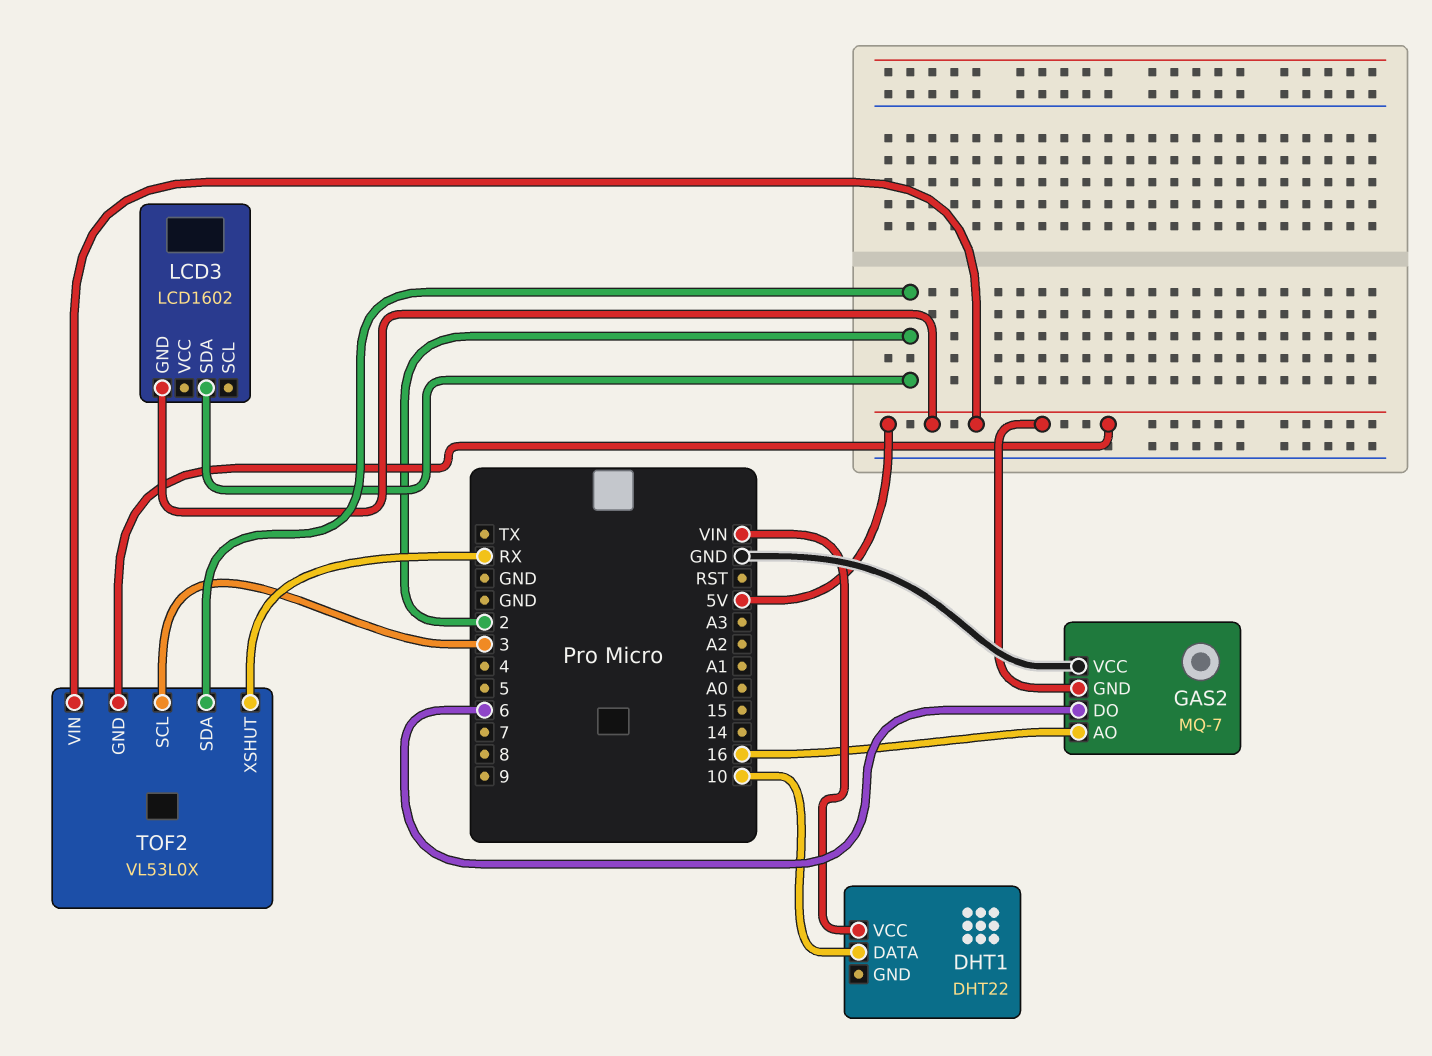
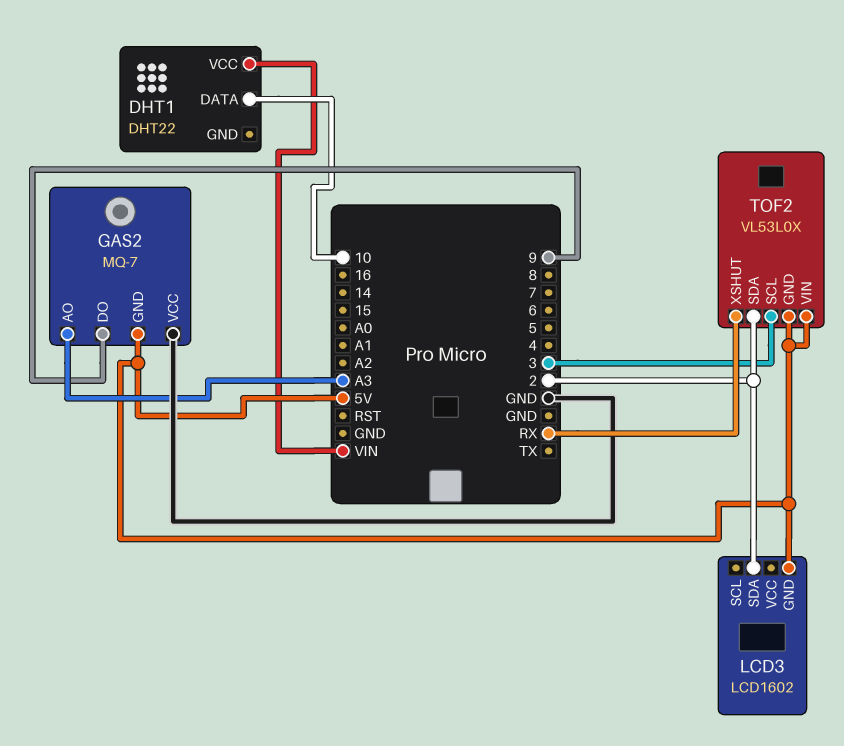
GAS2 pin AO: 16 -> A3
GAS2 pin DO: 6 -> 9

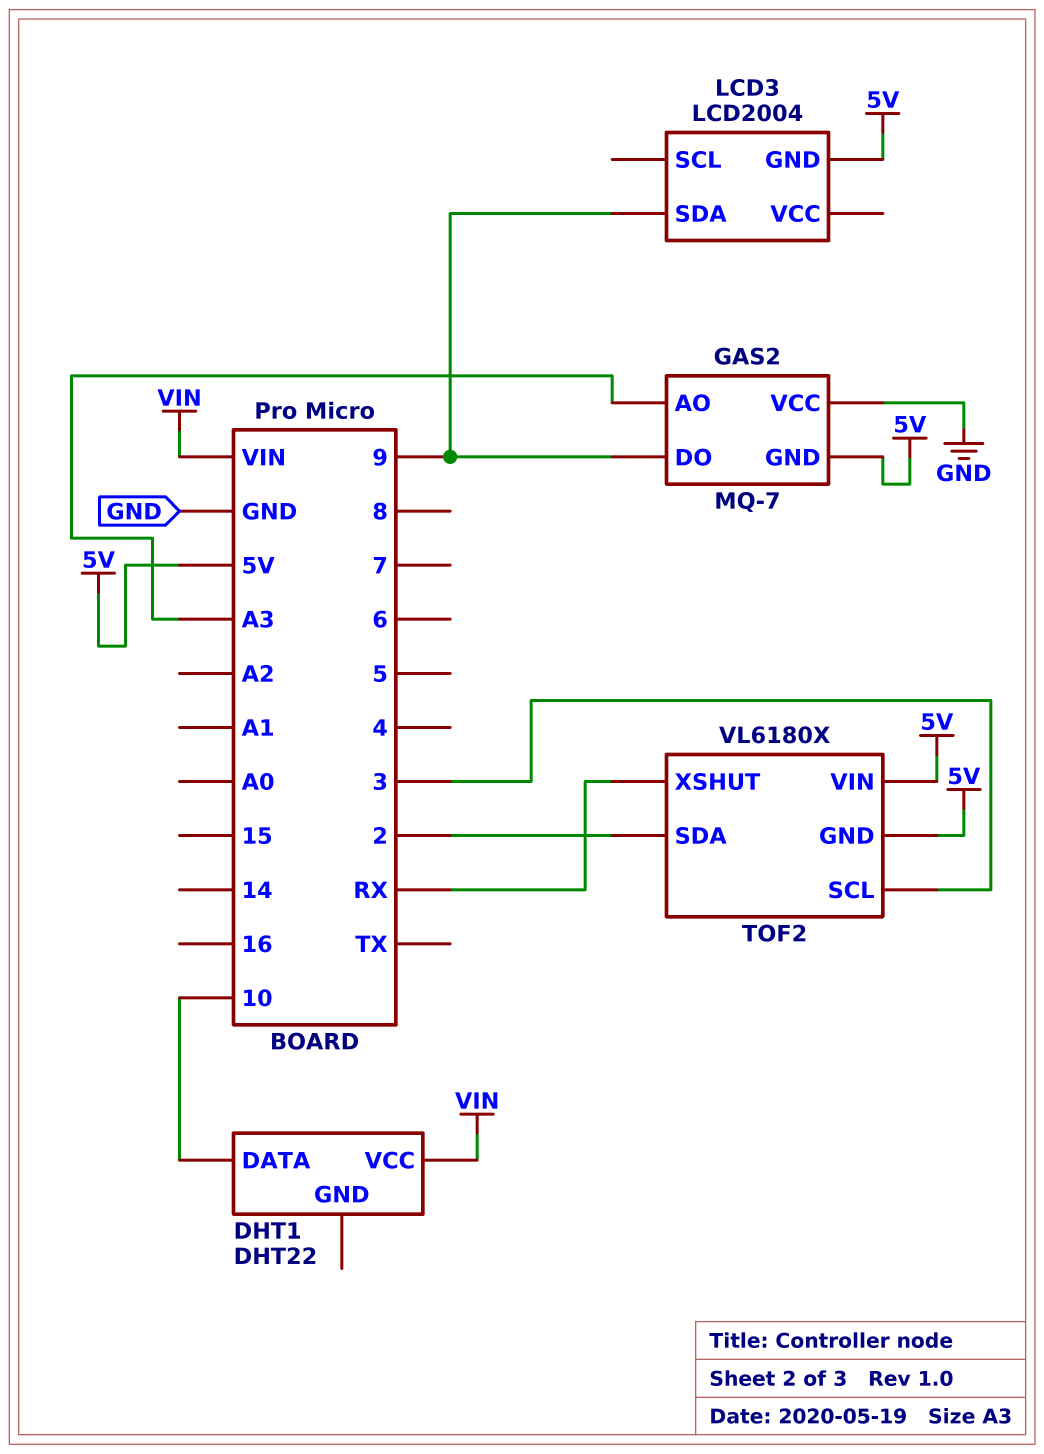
LCD3: LCD1602 -> LCD2004
LCD3 pin SDA: 2 -> 9
TOF2: VL53L0X -> VL6180X

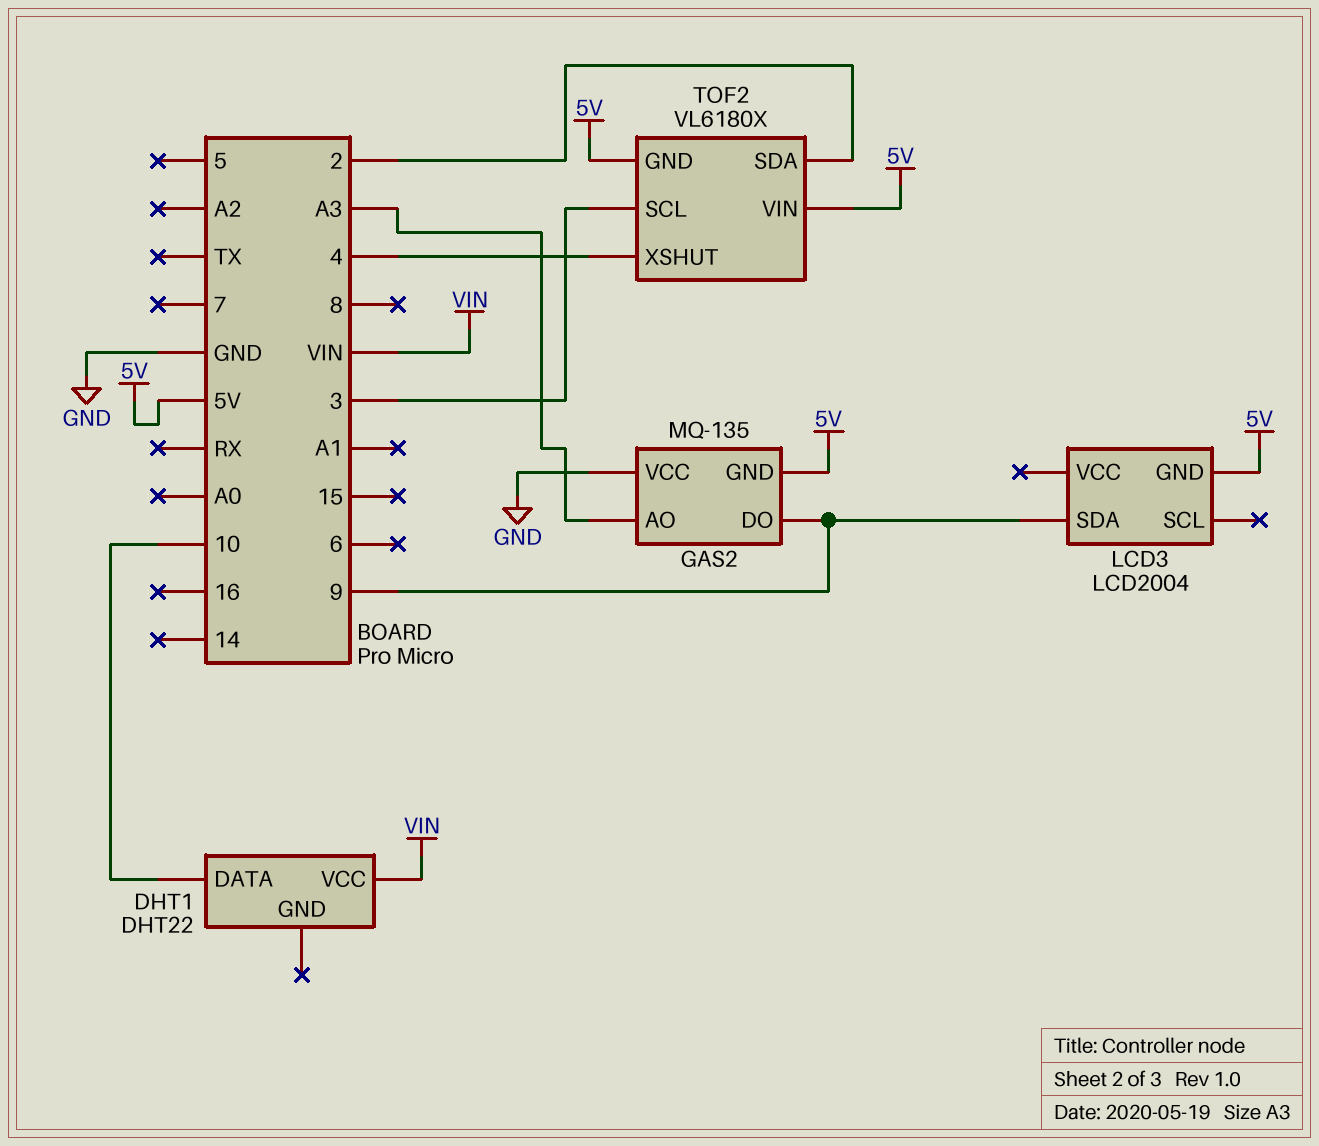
GAS2: MQ-7 -> MQ-135
TOF2 pin XSHUT: RX -> 4

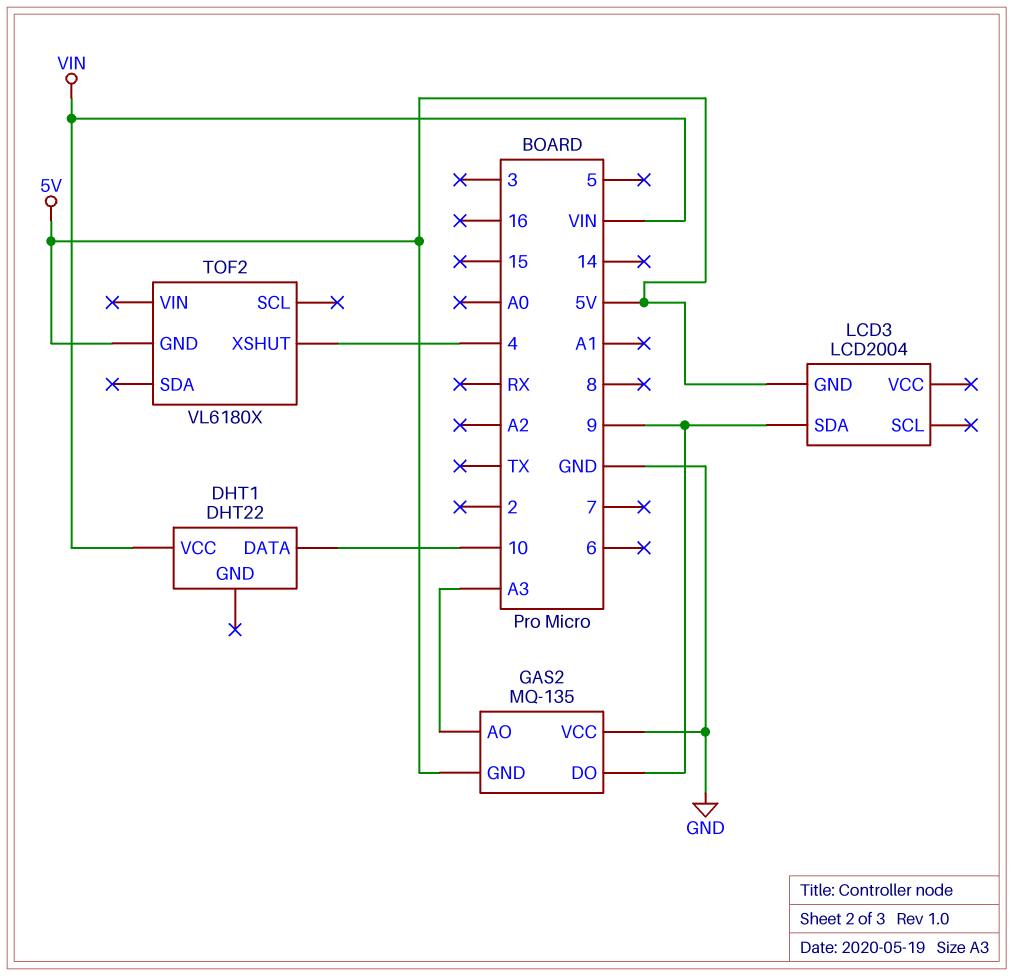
TOF2 pin SCL: 3 -> none
TOF2 pin SDA: 2 -> none
TOF2 pin VIN: 5V -> none

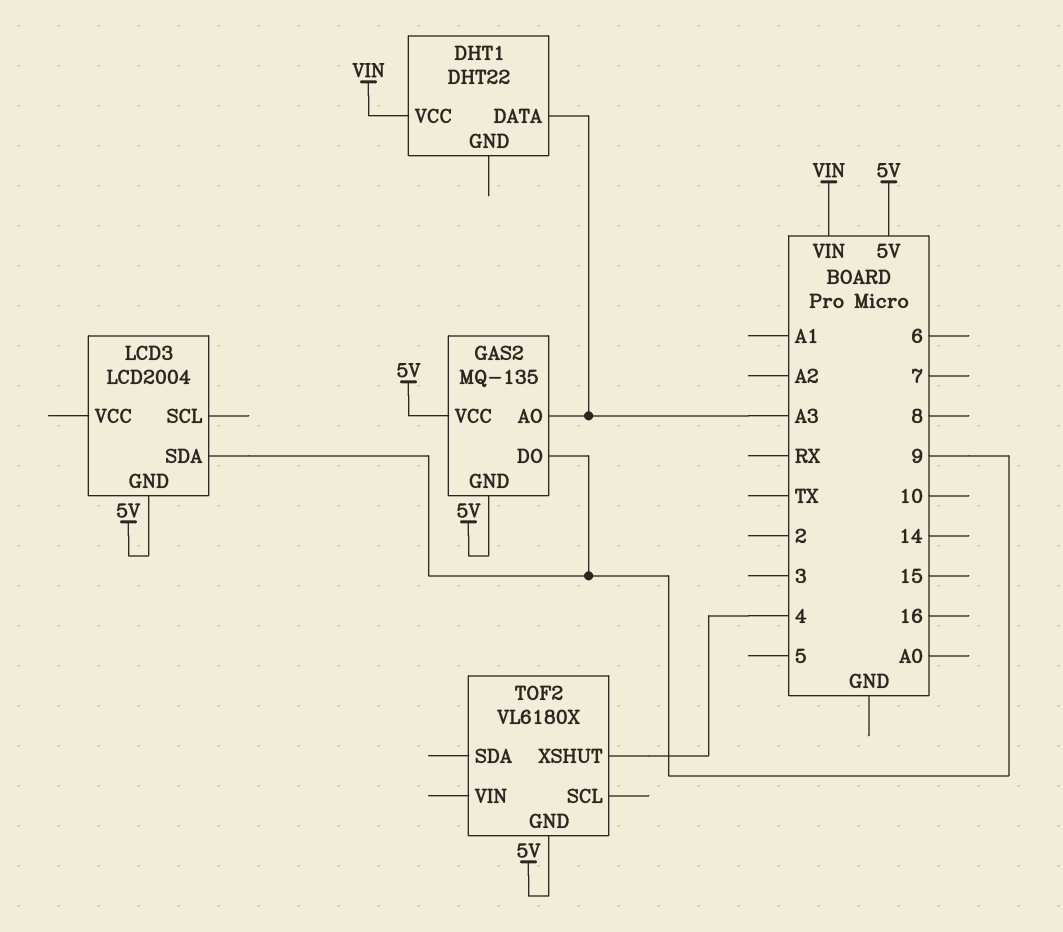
DHT1 pin DATA: 10 -> A3
GAS2 pin VCC: GND -> 5V

